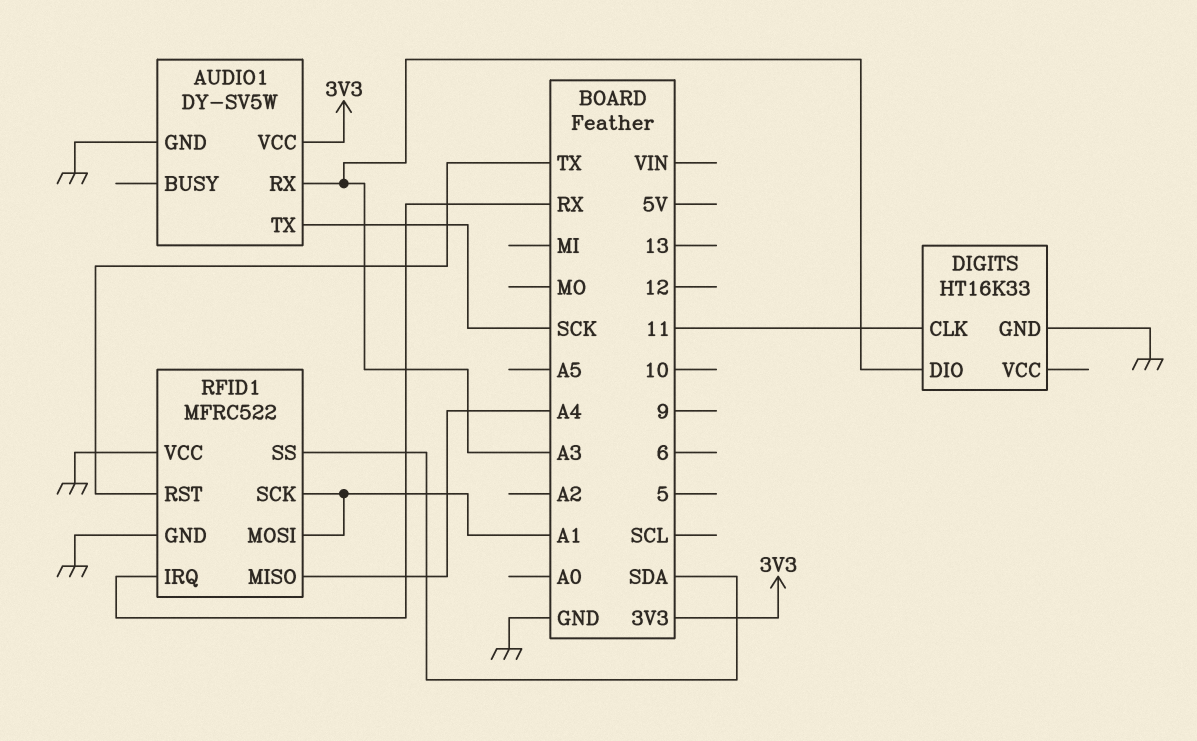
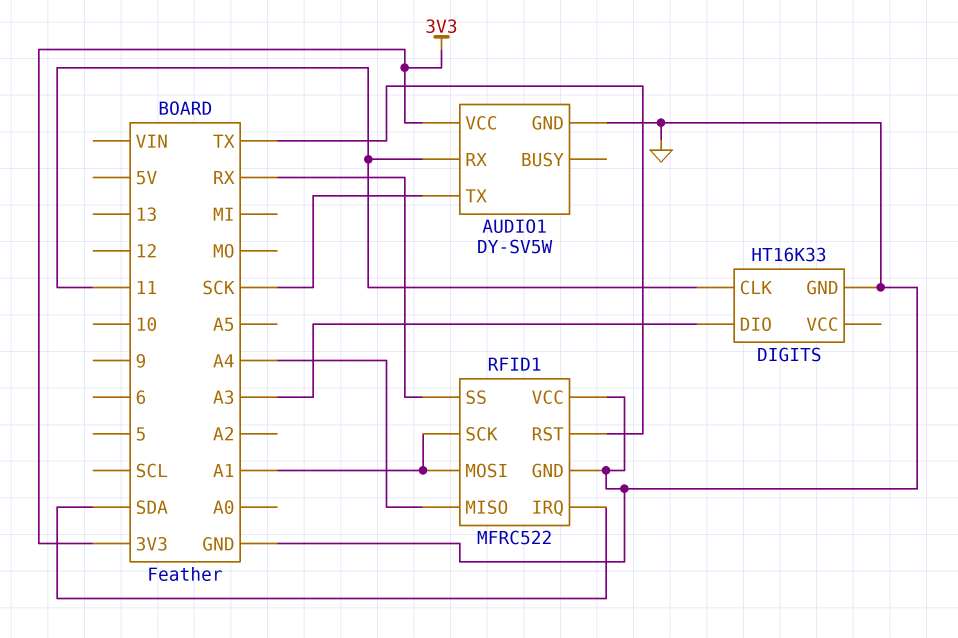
AUDIO1 pin RX: A3 -> 11
RFID1 pin IRQ: RX -> SDA
RFID1 pin SS: SDA -> RX

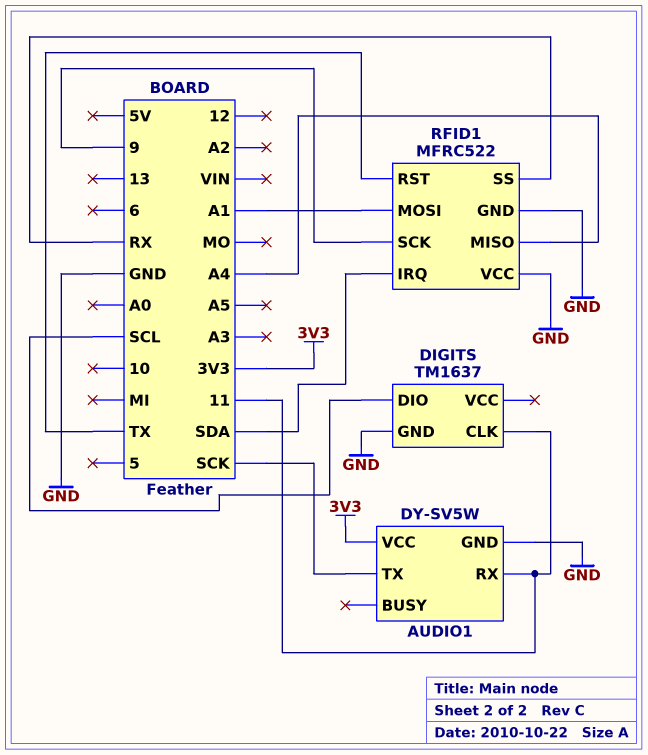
DIGITS: HT16K33 -> TM1637
DIGITS pin DIO: A3 -> SCL
RFID1 pin SCK: A1 -> 9

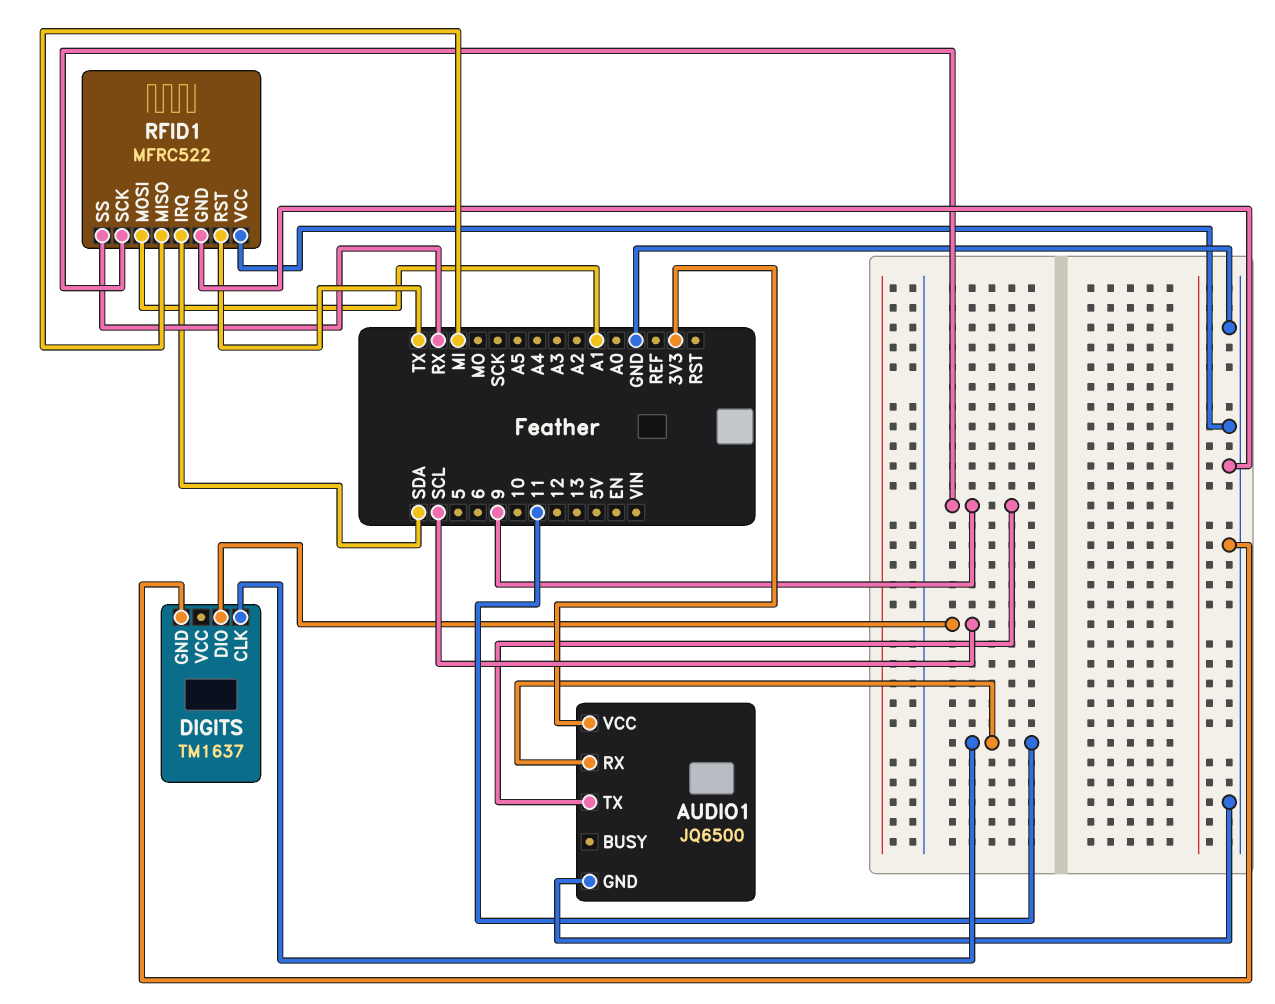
AUDIO1: DY-SV5W -> JQ6500
AUDIO1 pin TX: SCK -> 9
RFID1 pin MISO: A4 -> MI

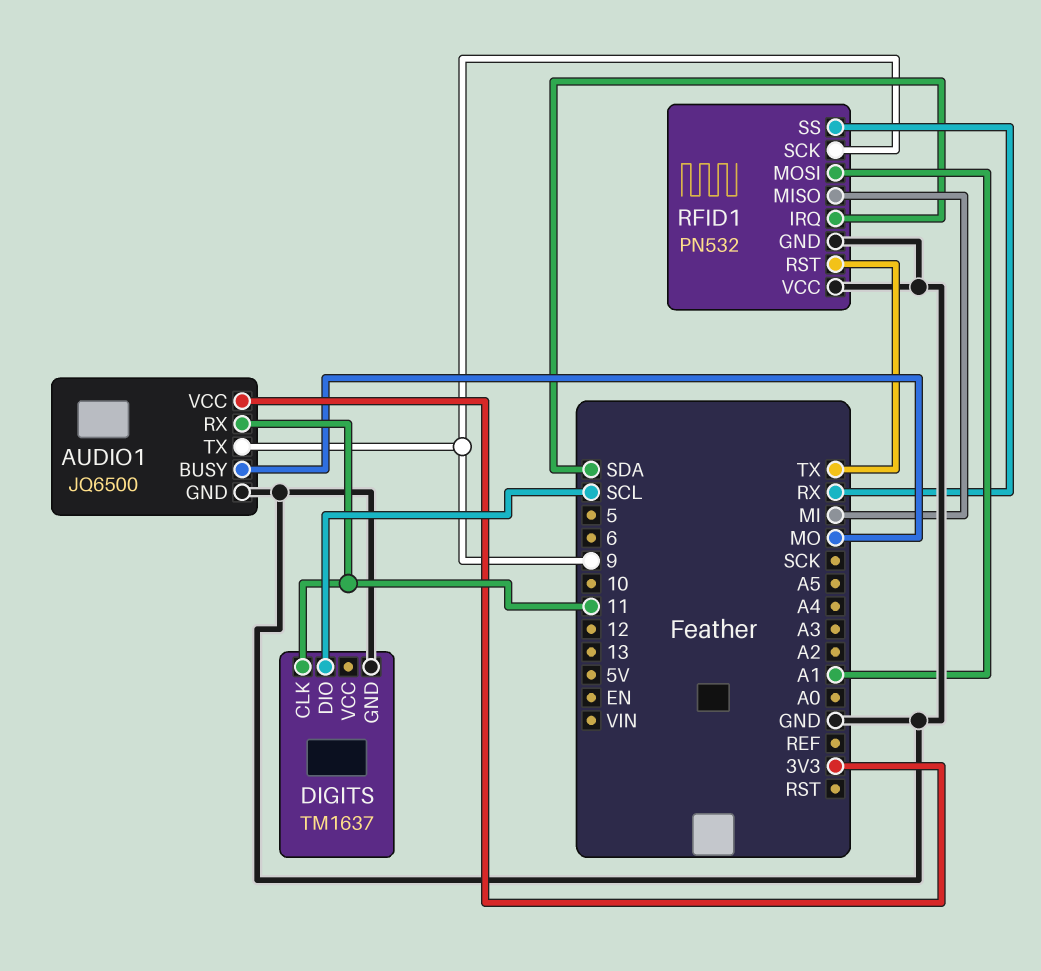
AUDIO1 pin BUSY: none -> MO
RFID1: MFRC522 -> PN532

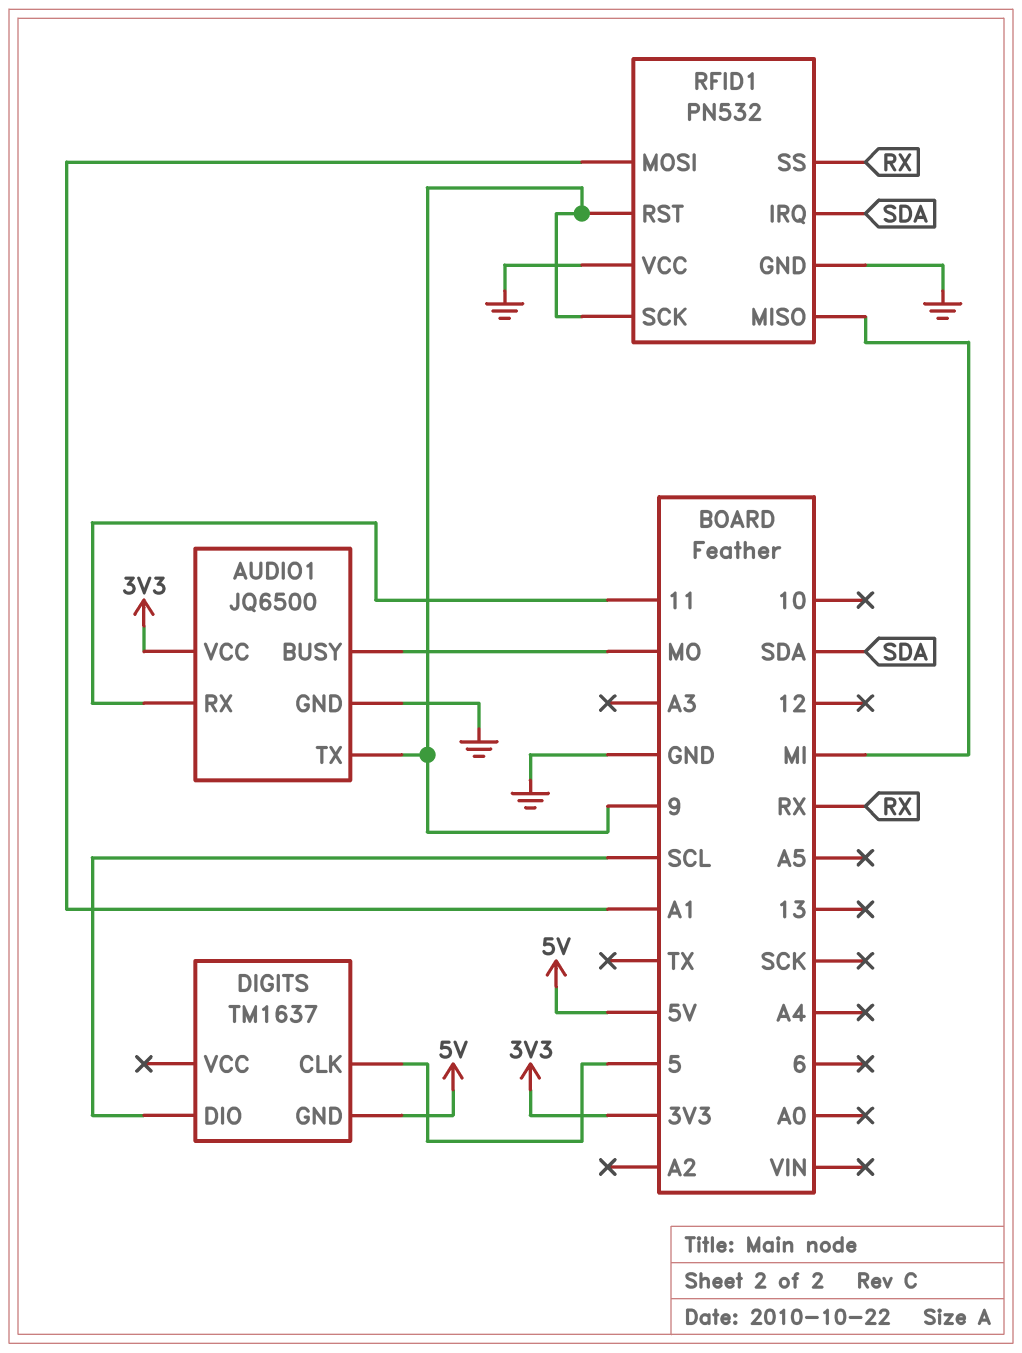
DIGITS pin CLK: 11 -> 5
DIGITS pin GND: GND -> 5V
RFID1 pin RST: TX -> 9

